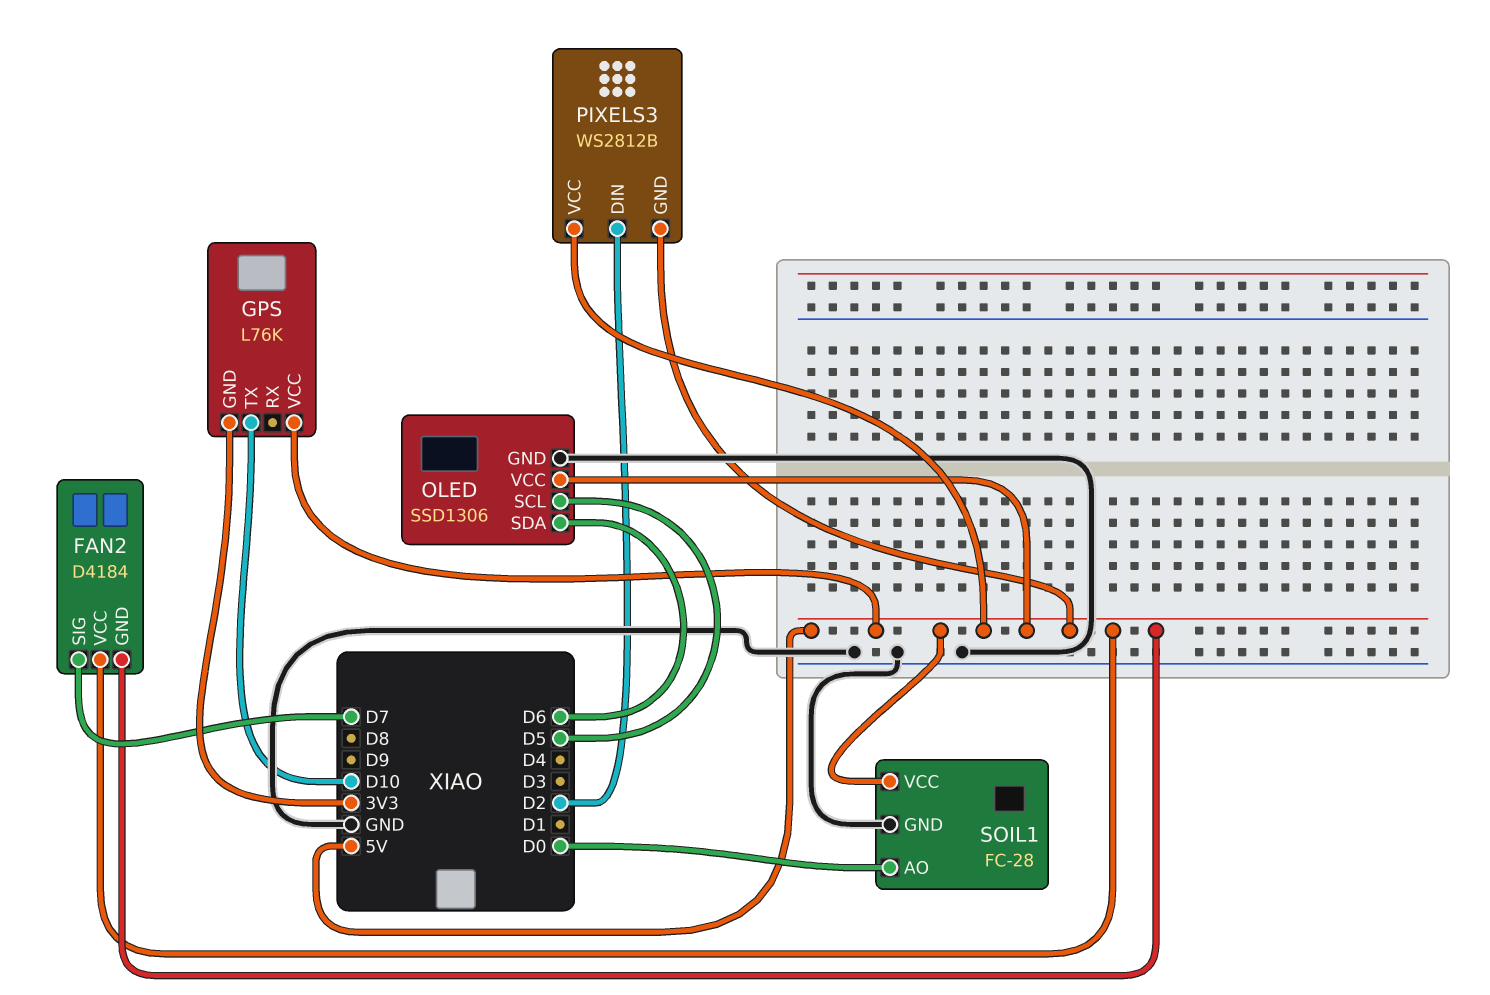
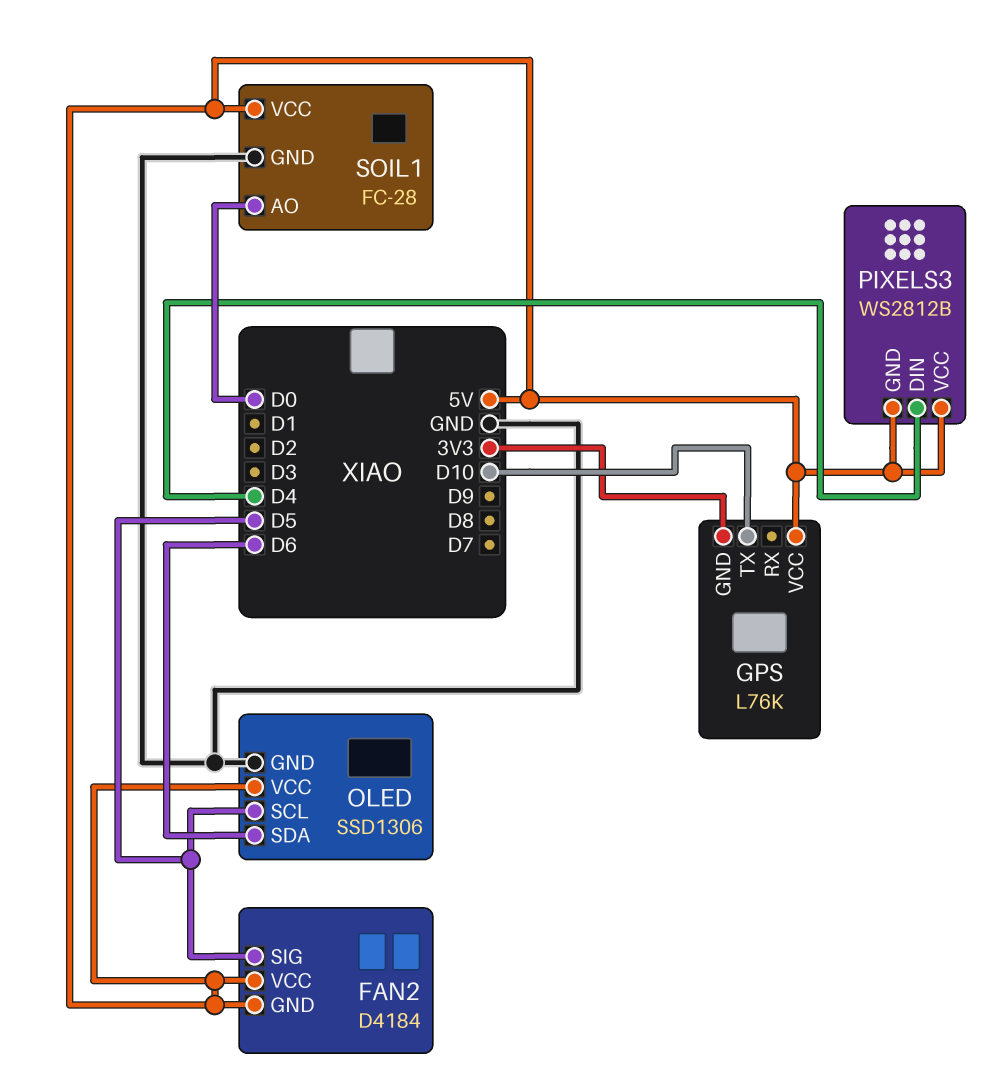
FAN2 pin SIG: D7 -> D5
PIXELS3 pin DIN: D2 -> D4

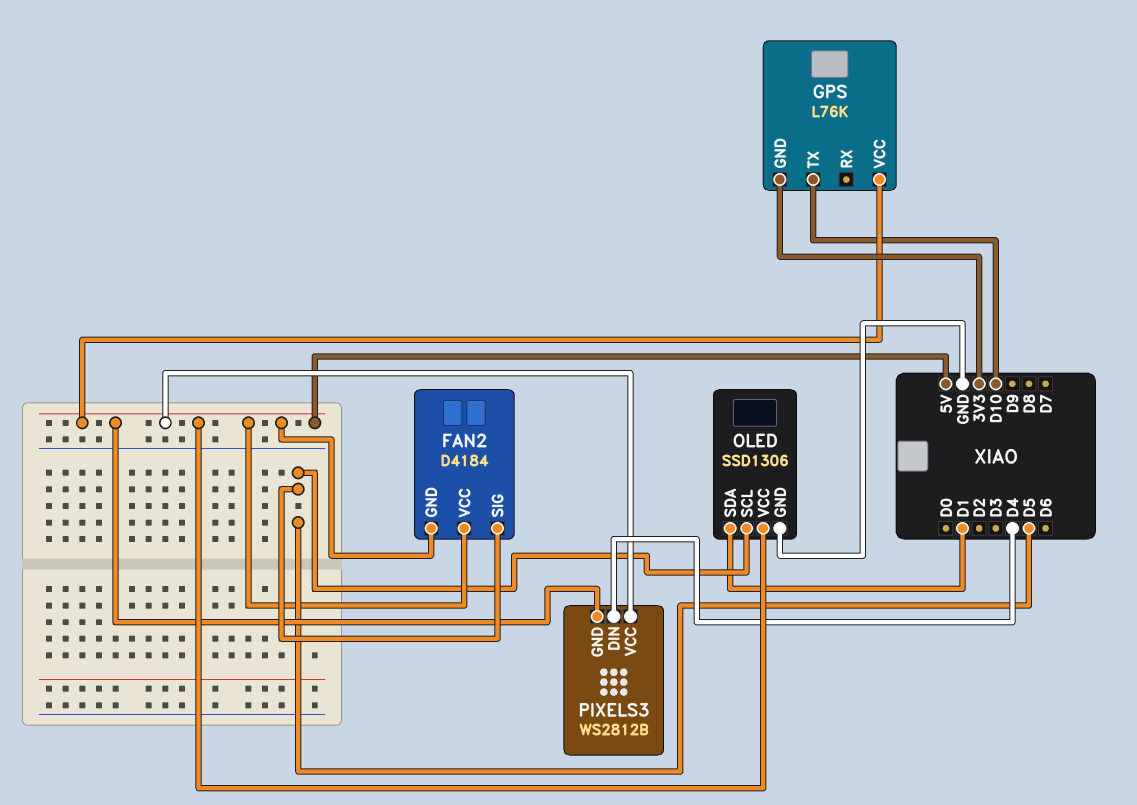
OLED pin SDA: D6 -> D1
SOIL1: FC-28 -> none
SOIL1 pin AO: D0 -> none
SOIL1 pin GND: GND -> none
SOIL1 pin VCC: 5V -> none

